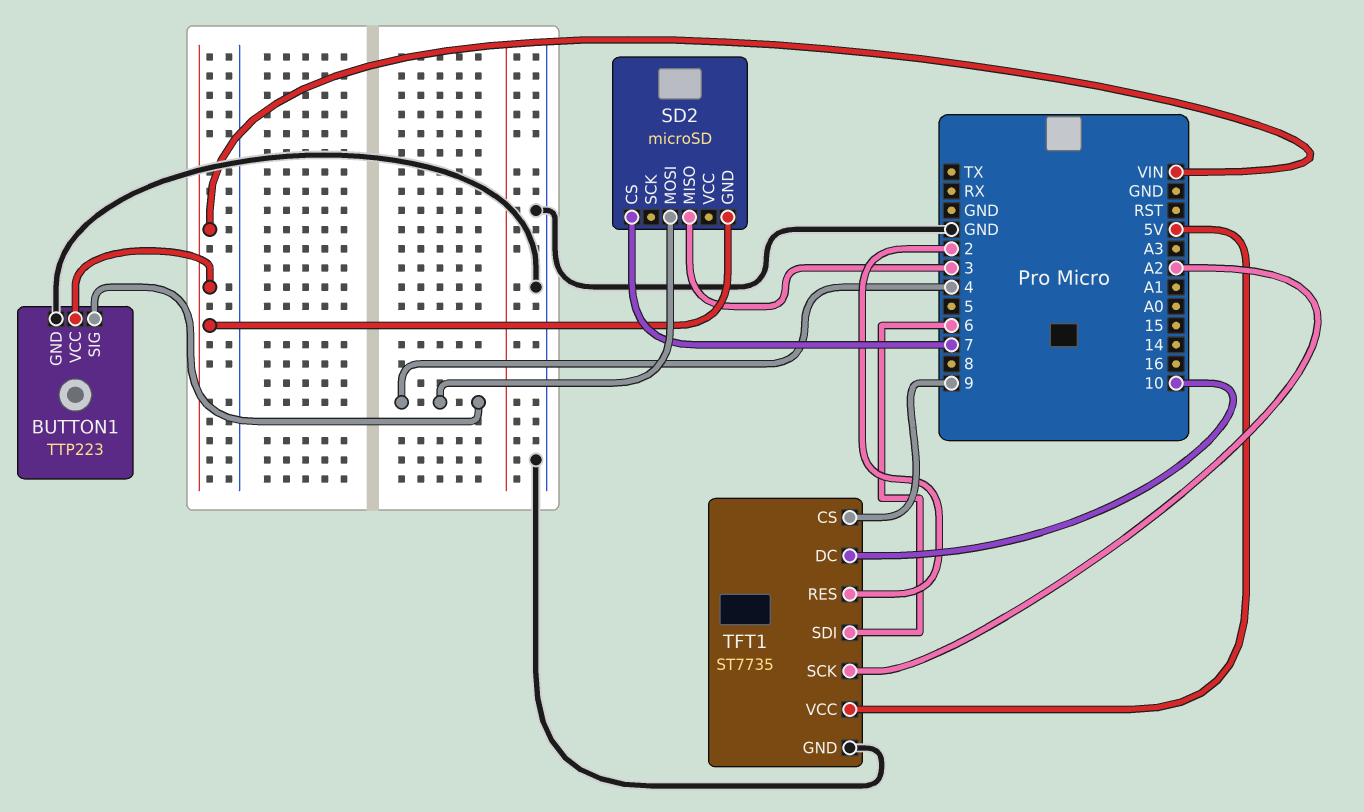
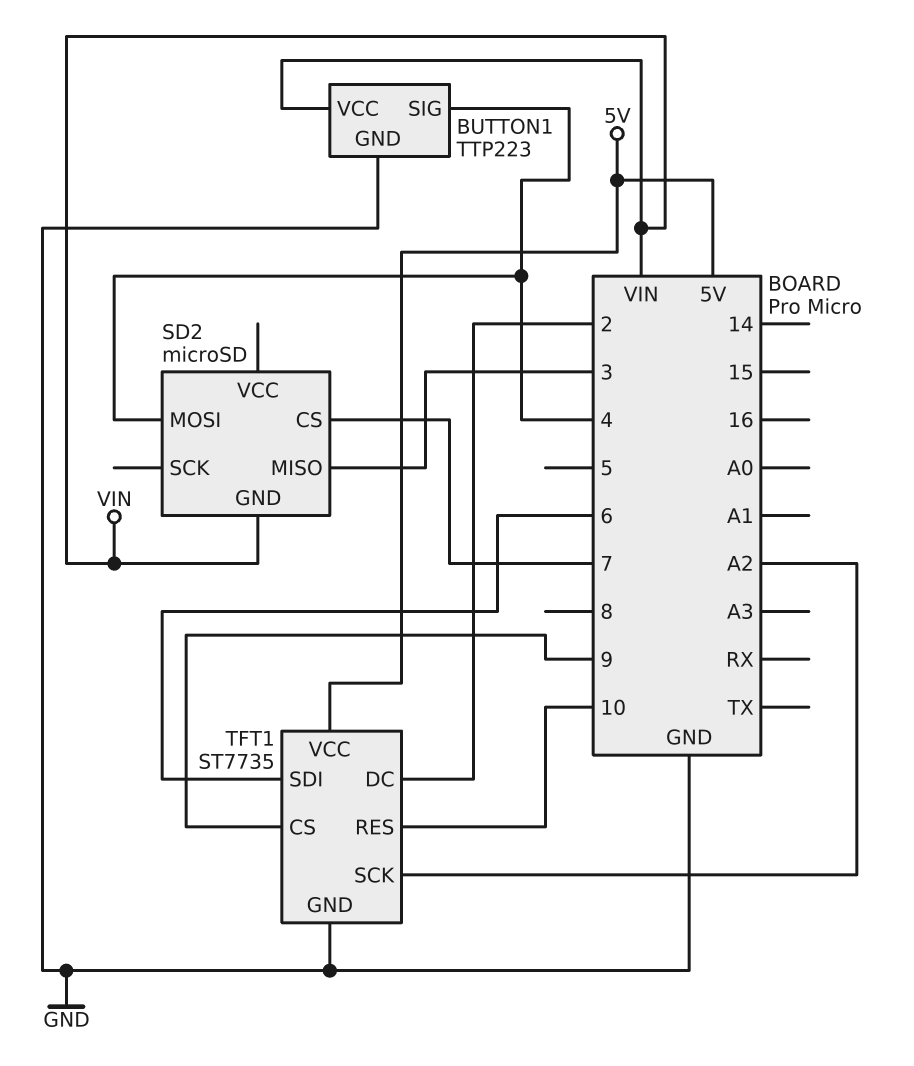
TFT1 pin DC: 10 -> 2
TFT1 pin RES: 2 -> 10

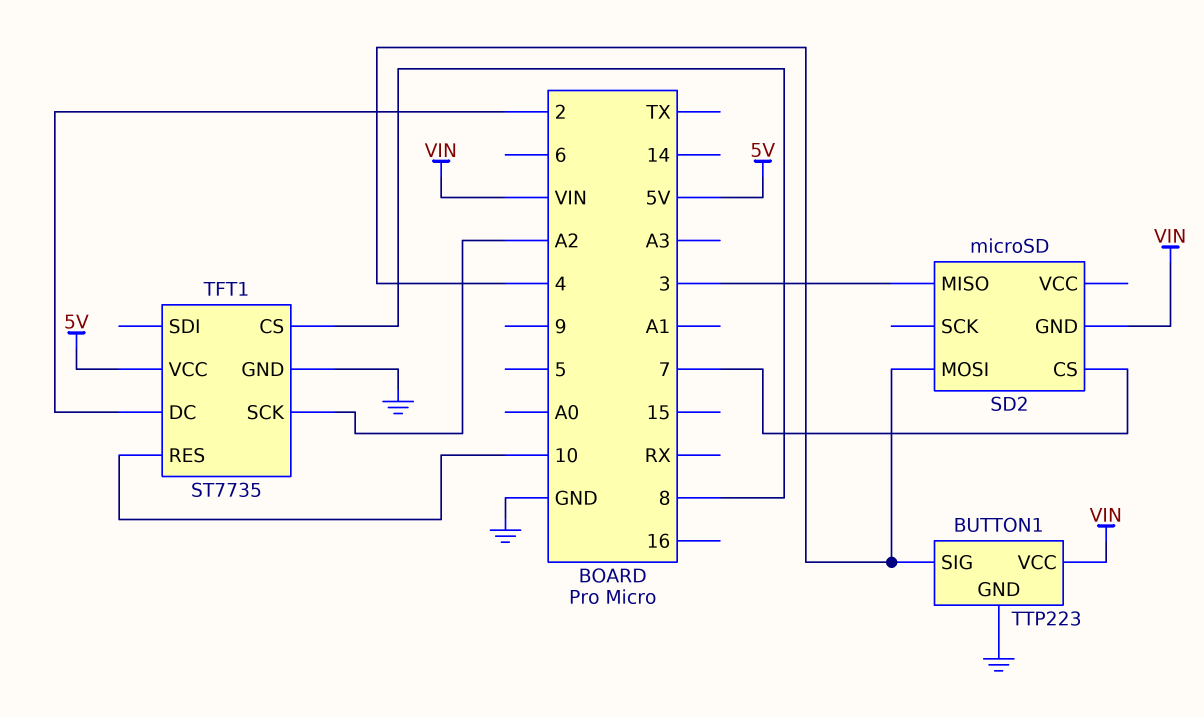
TFT1 pin CS: 9 -> 8
TFT1 pin SDI: 6 -> none

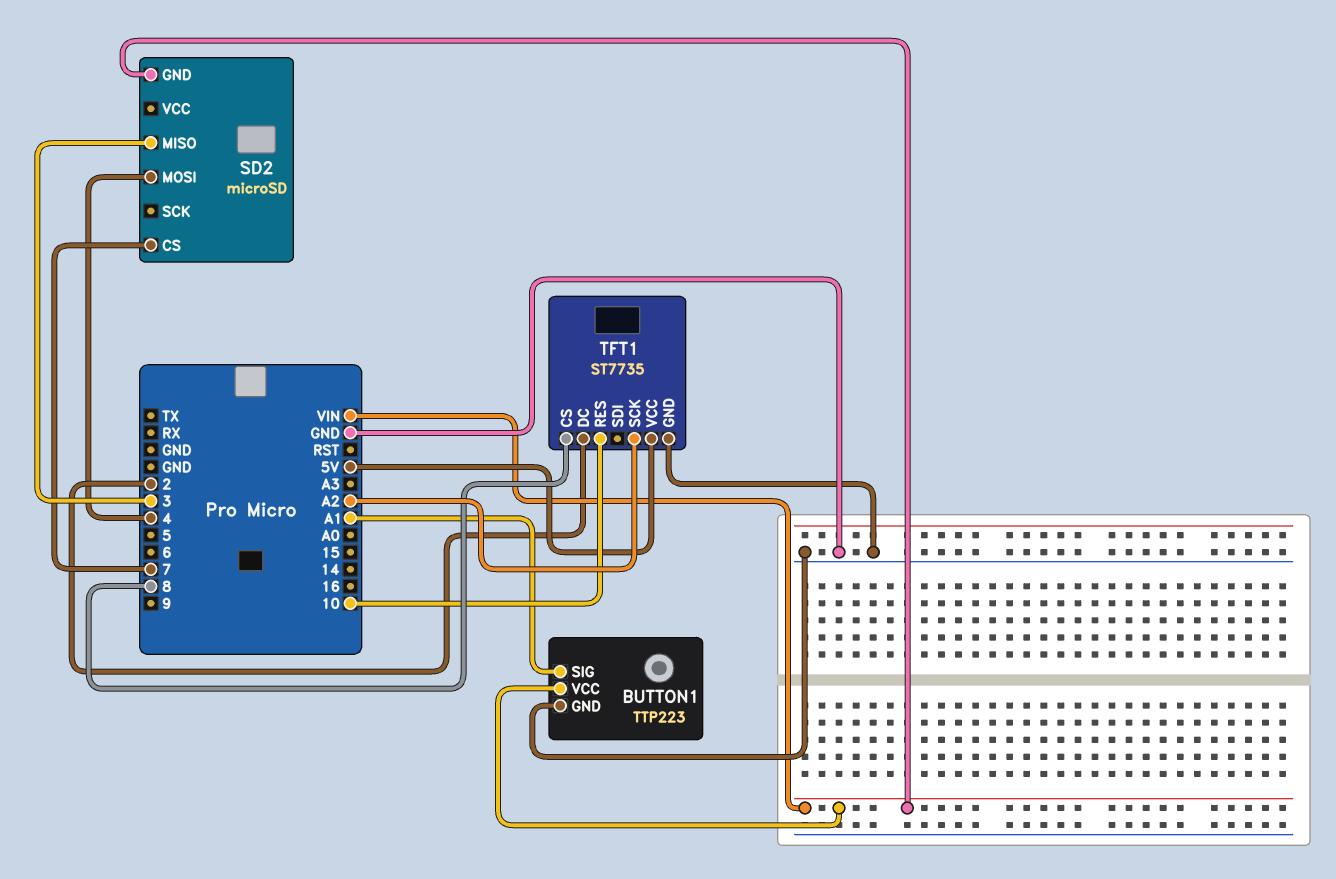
BUTTON1 pin SIG: 4 -> A1

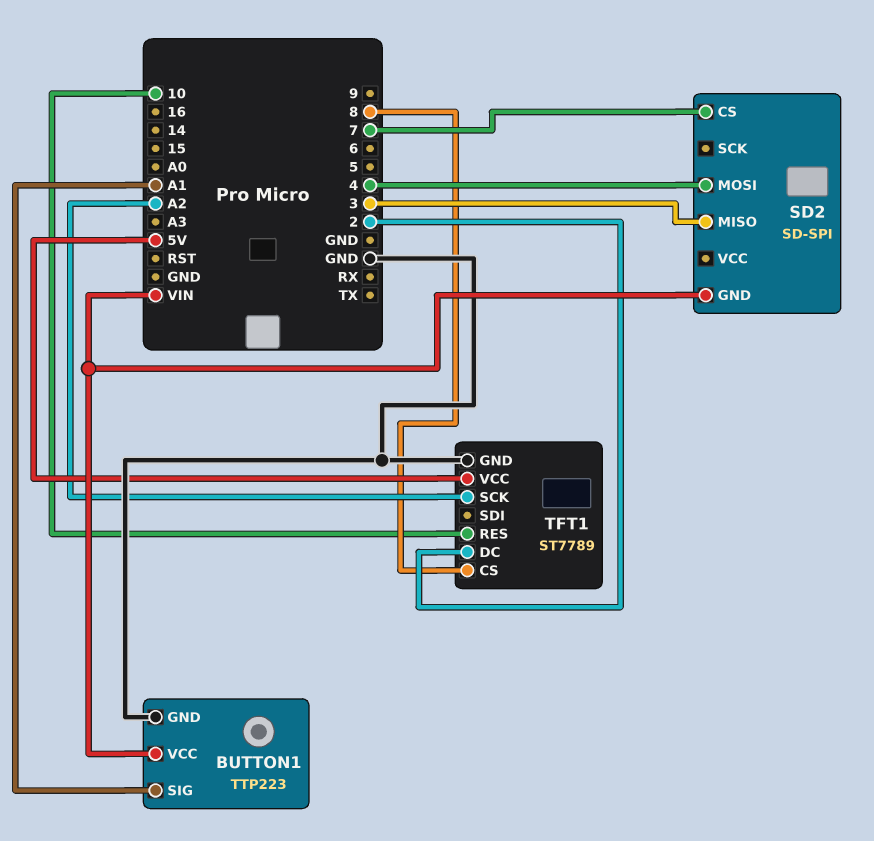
SD2: microSD -> SD-SPI
TFT1: ST7735 -> ST7789

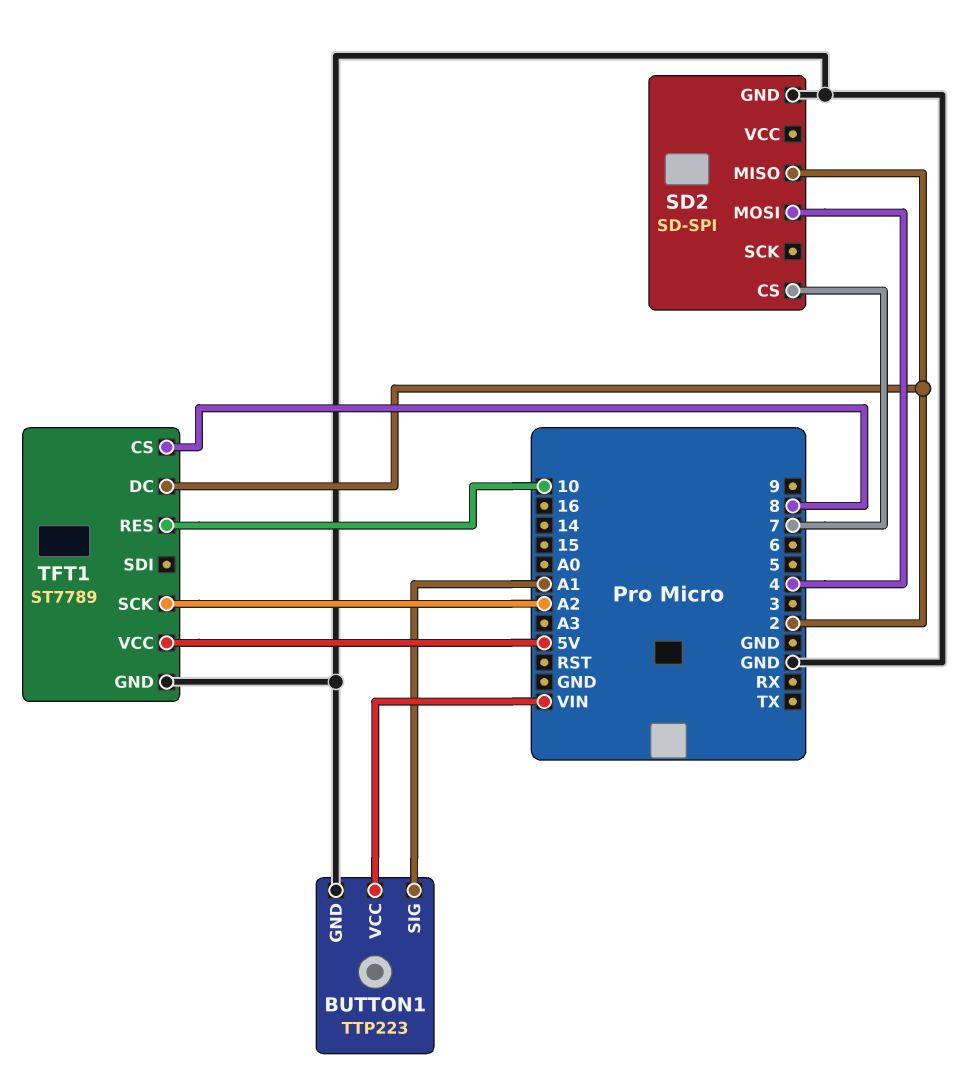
SD2 pin GND: VIN -> GND
SD2 pin MISO: 3 -> 2

